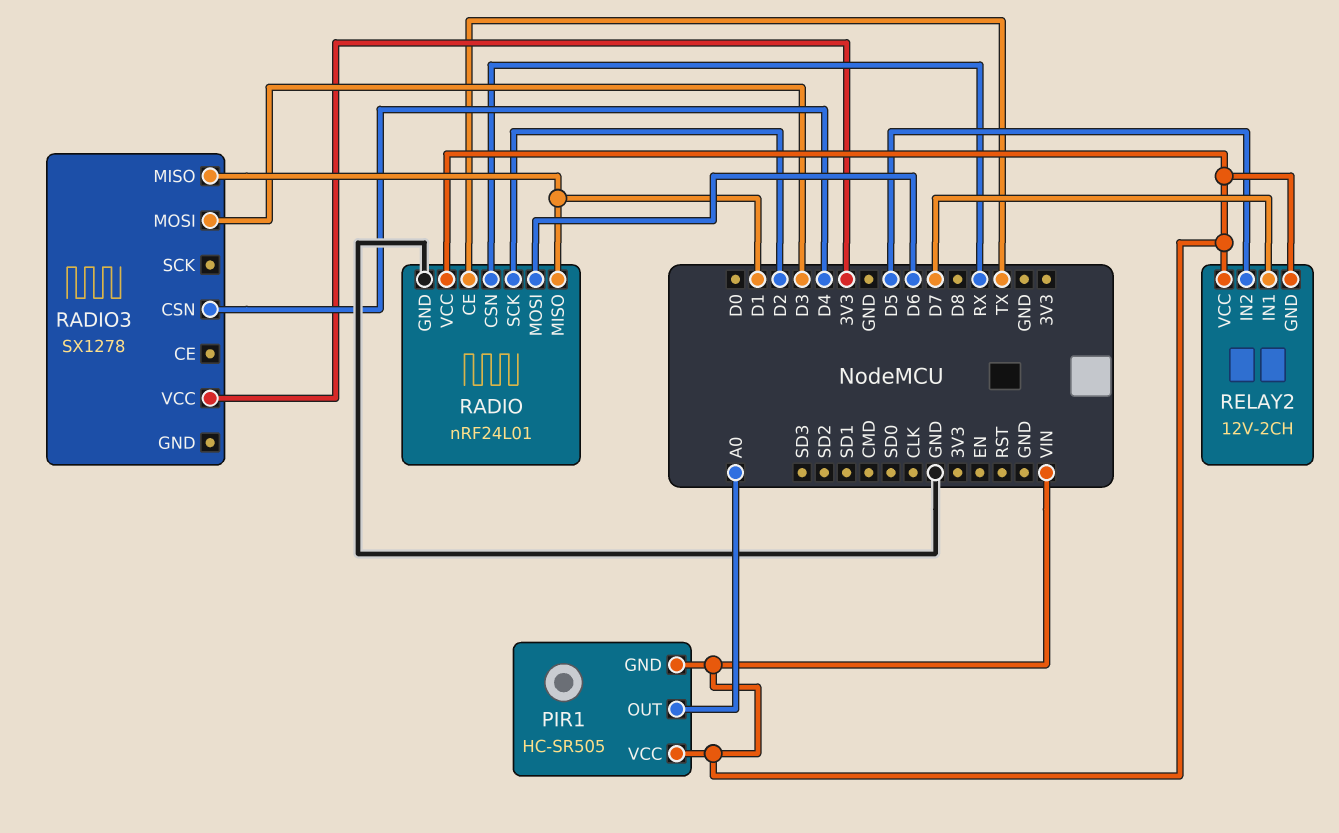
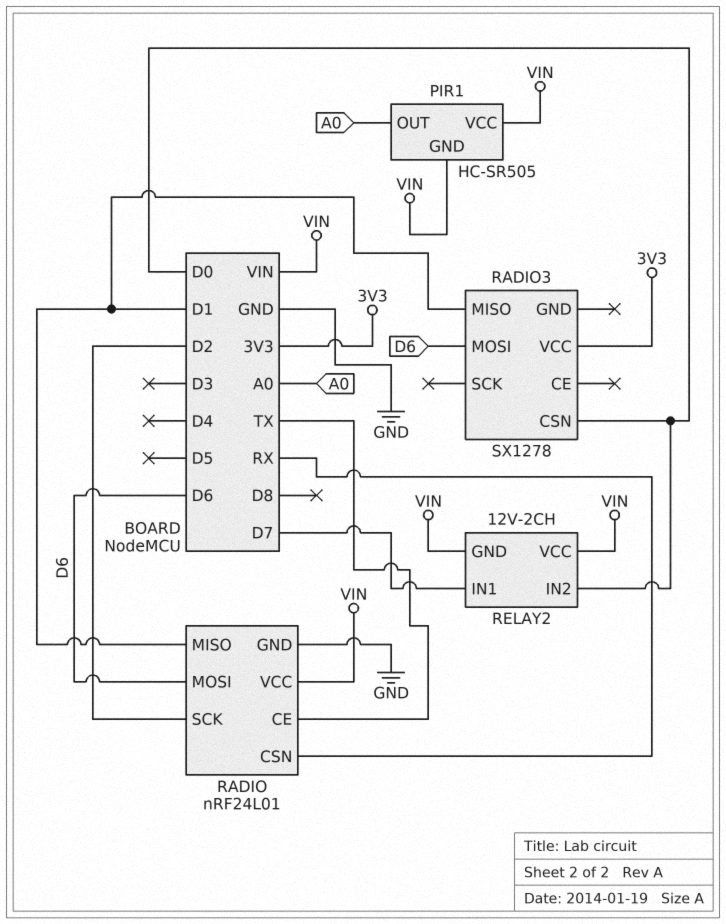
RADIO3 pin CSN: D4 -> D0
RADIO3 pin MOSI: D3 -> D6
RELAY2 pin IN2: D5 -> D0

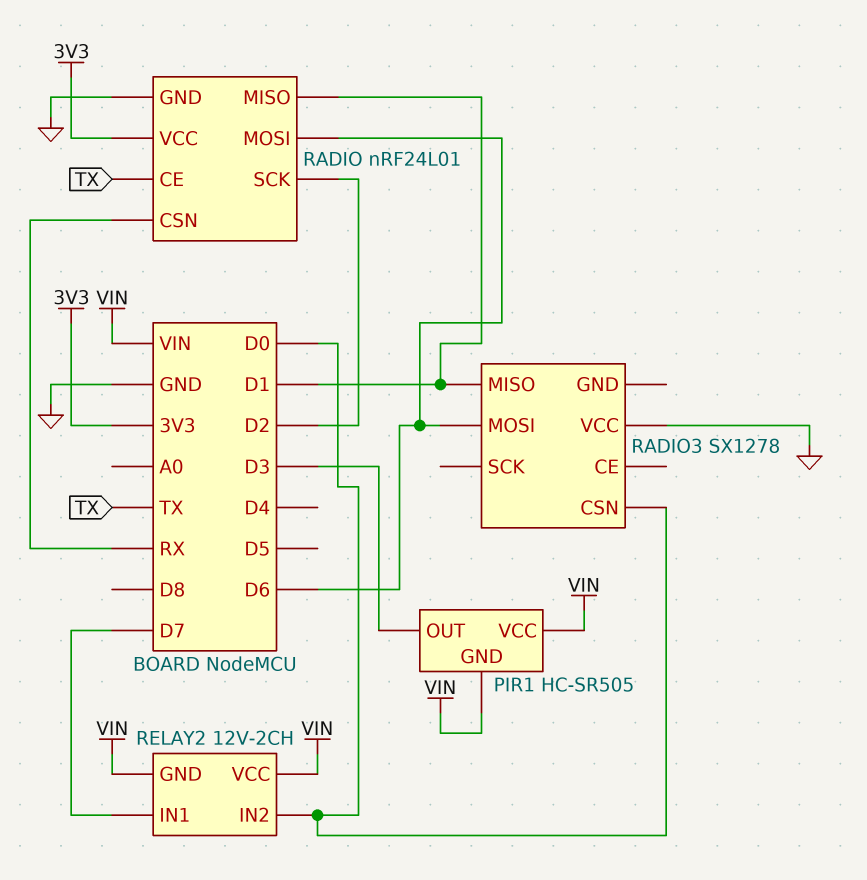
PIR1 pin OUT: A0 -> D3
RADIO pin VCC: VIN -> 3V3
RADIO3 pin VCC: 3V3 -> GND

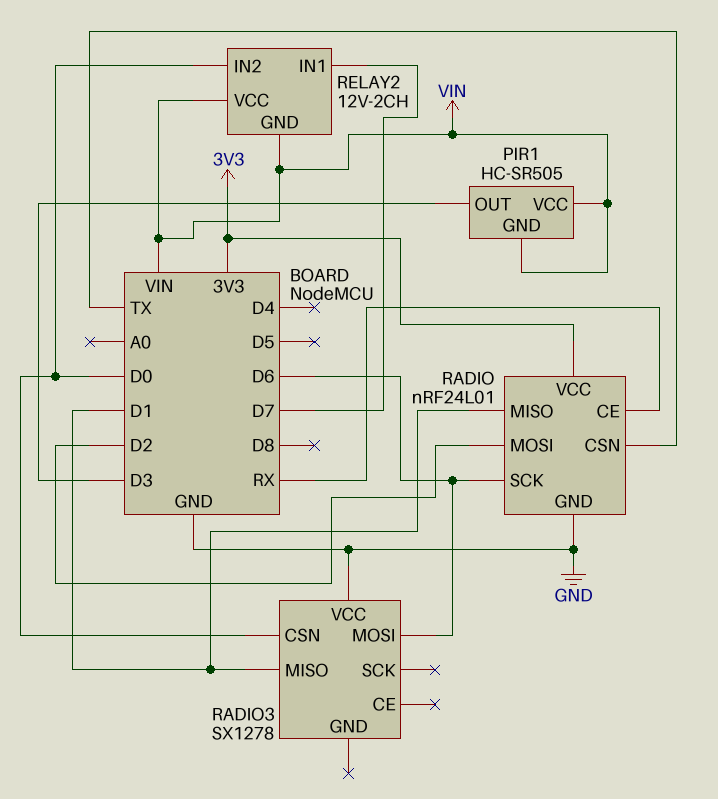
RADIO pin CE: TX -> RX
RADIO pin CSN: RX -> TX
RADIO pin MOSI: D6 -> D2
RADIO pin SCK: D2 -> D6

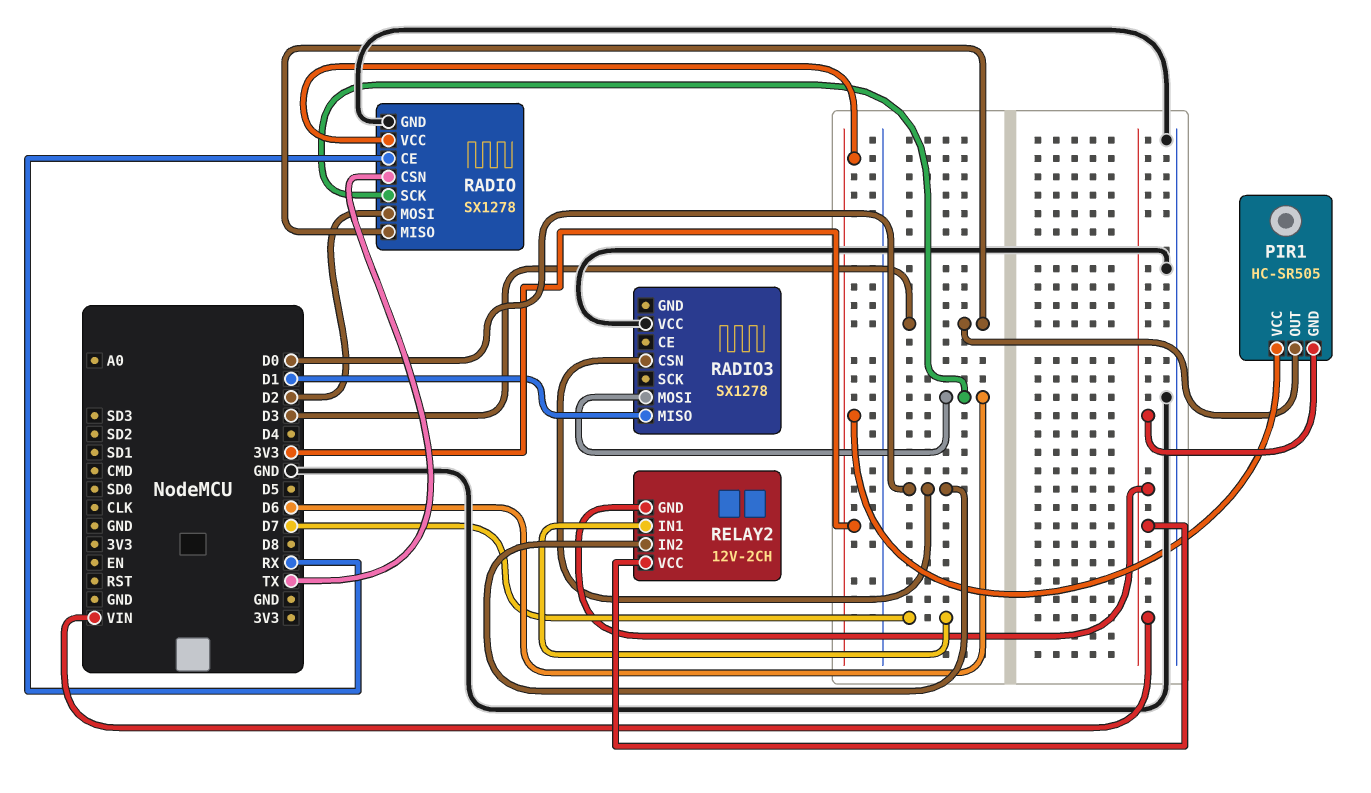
PIR1 pin VCC: VIN -> 3V3
RADIO: nRF24L01 -> SX1278
RADIO pin MISO: D1 -> D3

